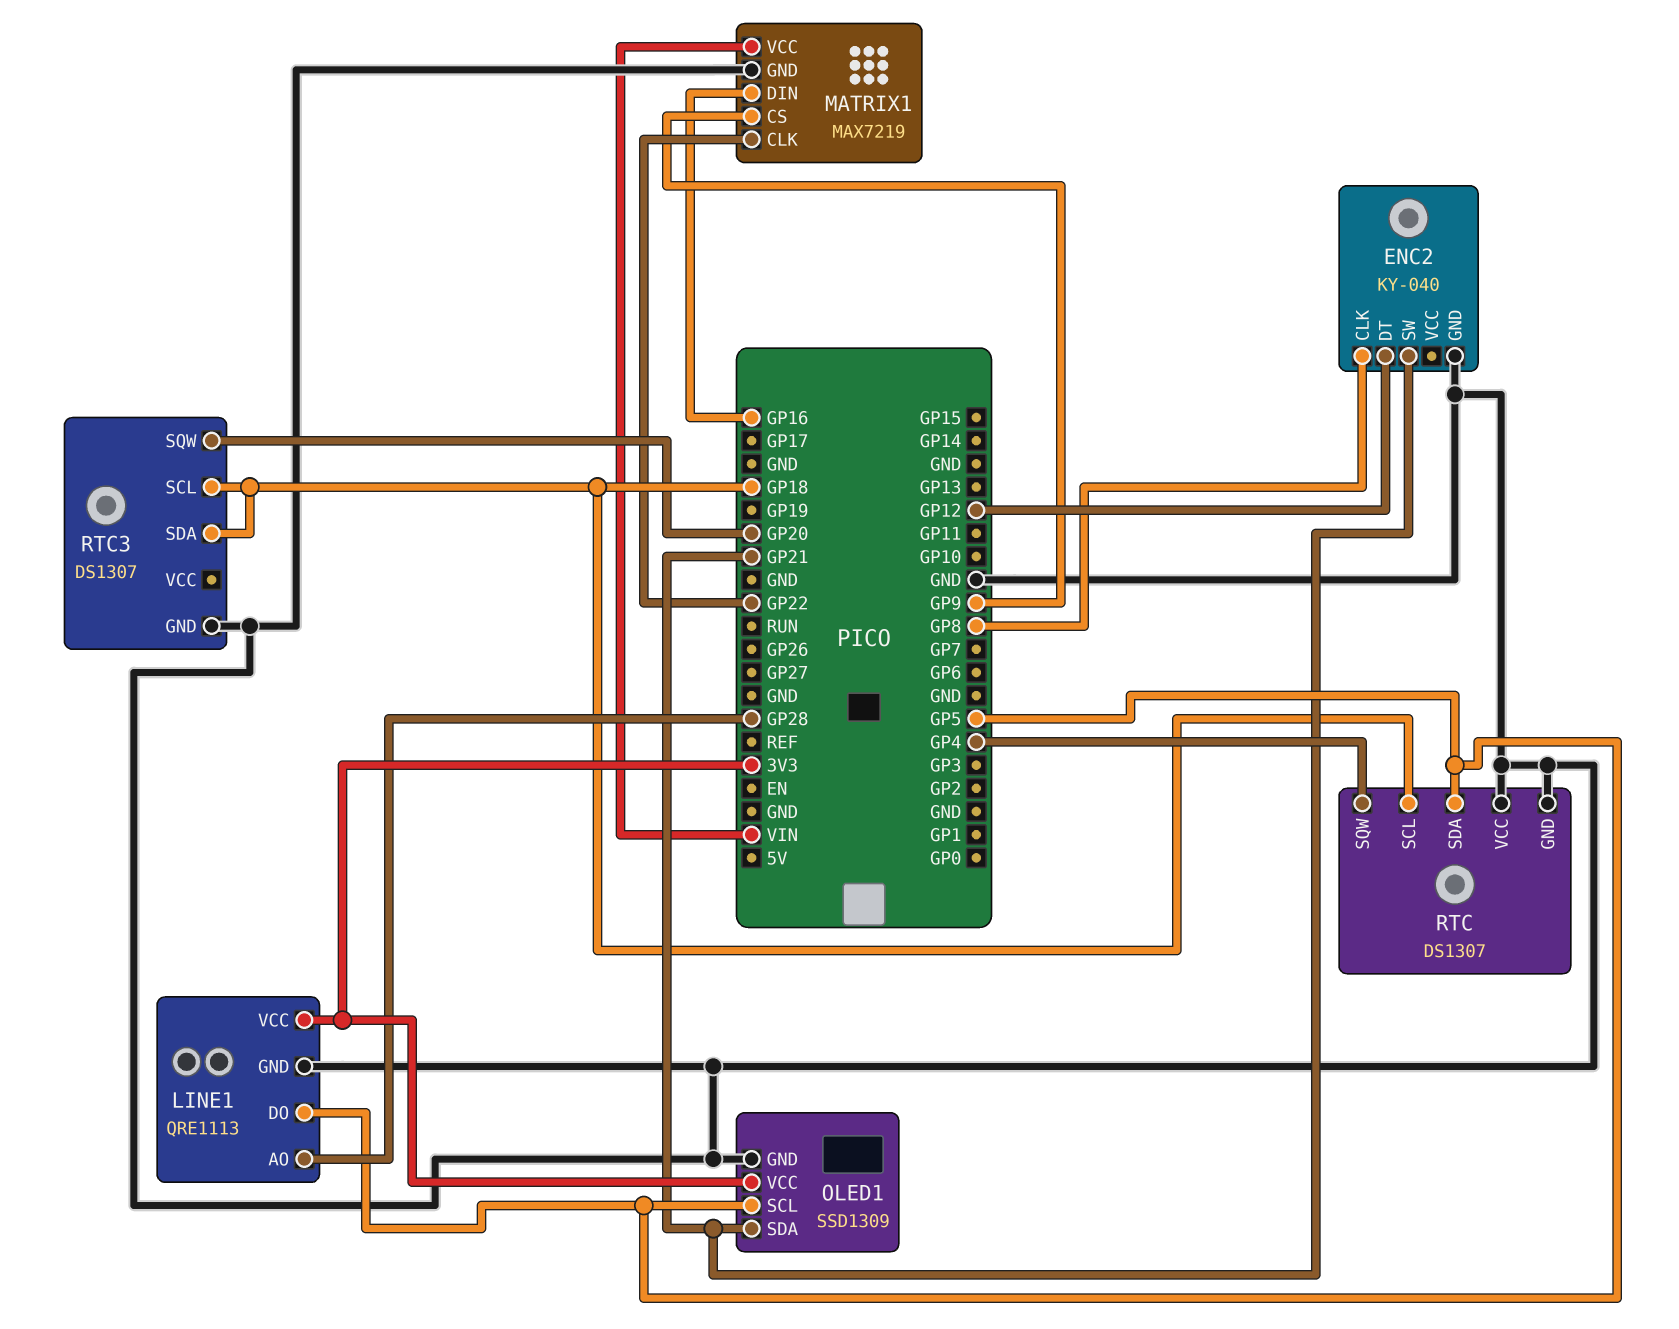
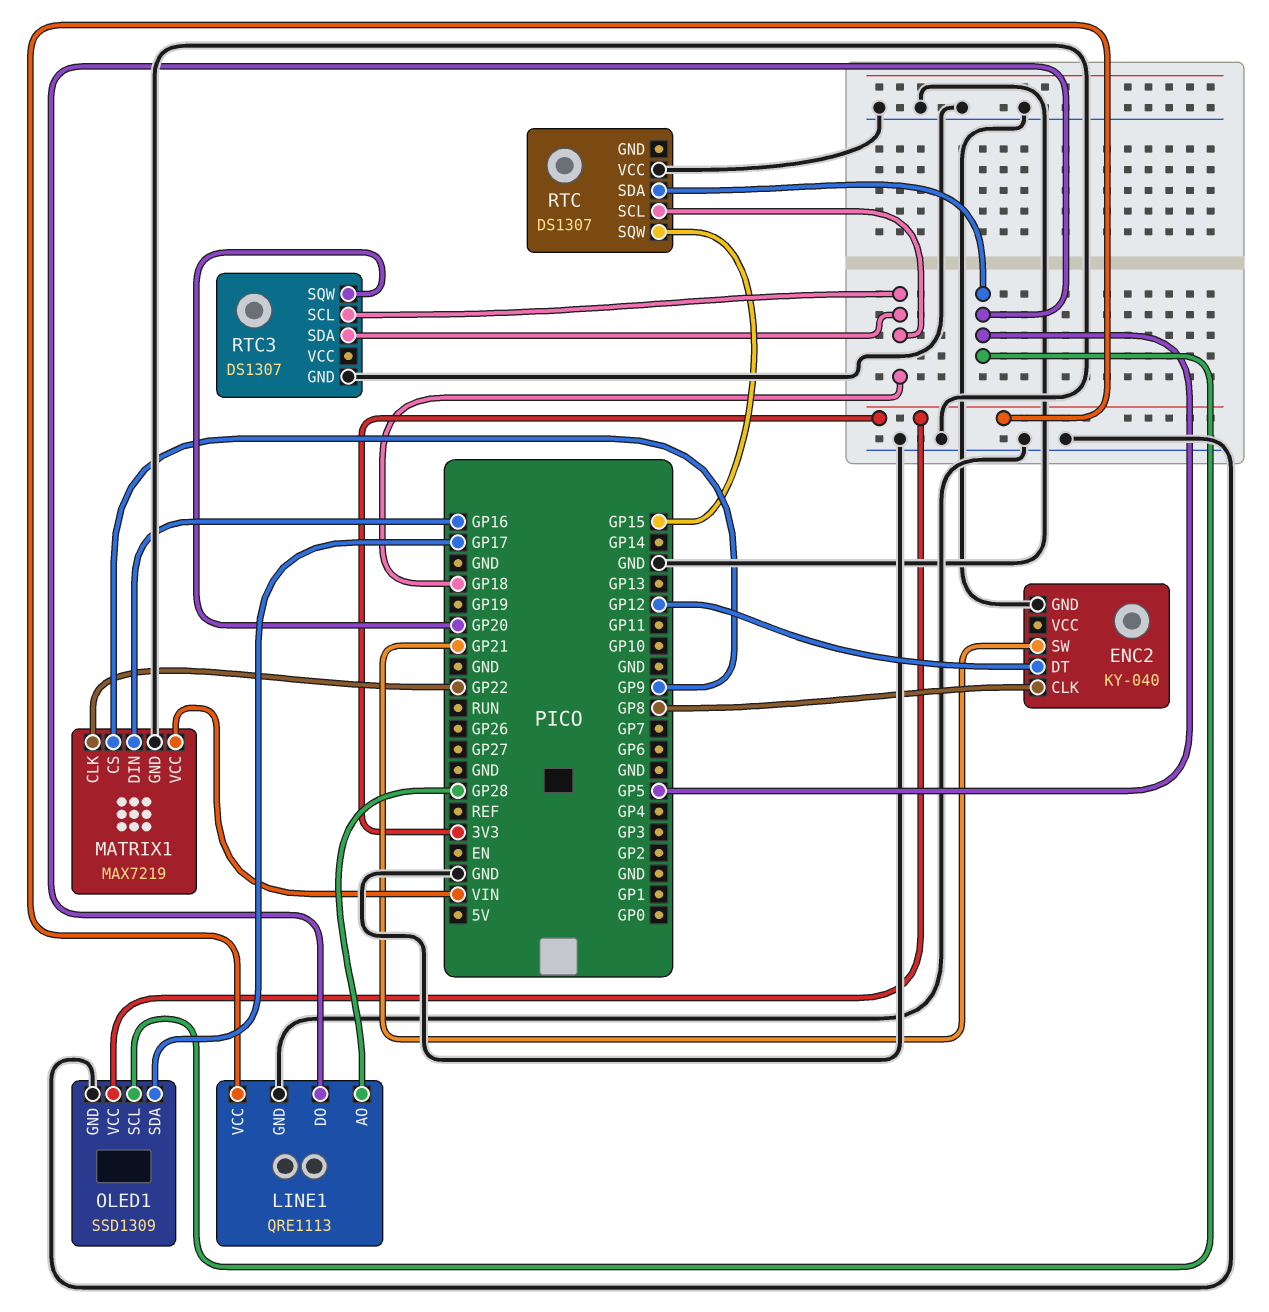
OLED1 pin SDA: GP21 -> GP17
RTC pin GND: GND -> none
RTC pin SQW: GP4 -> GP15

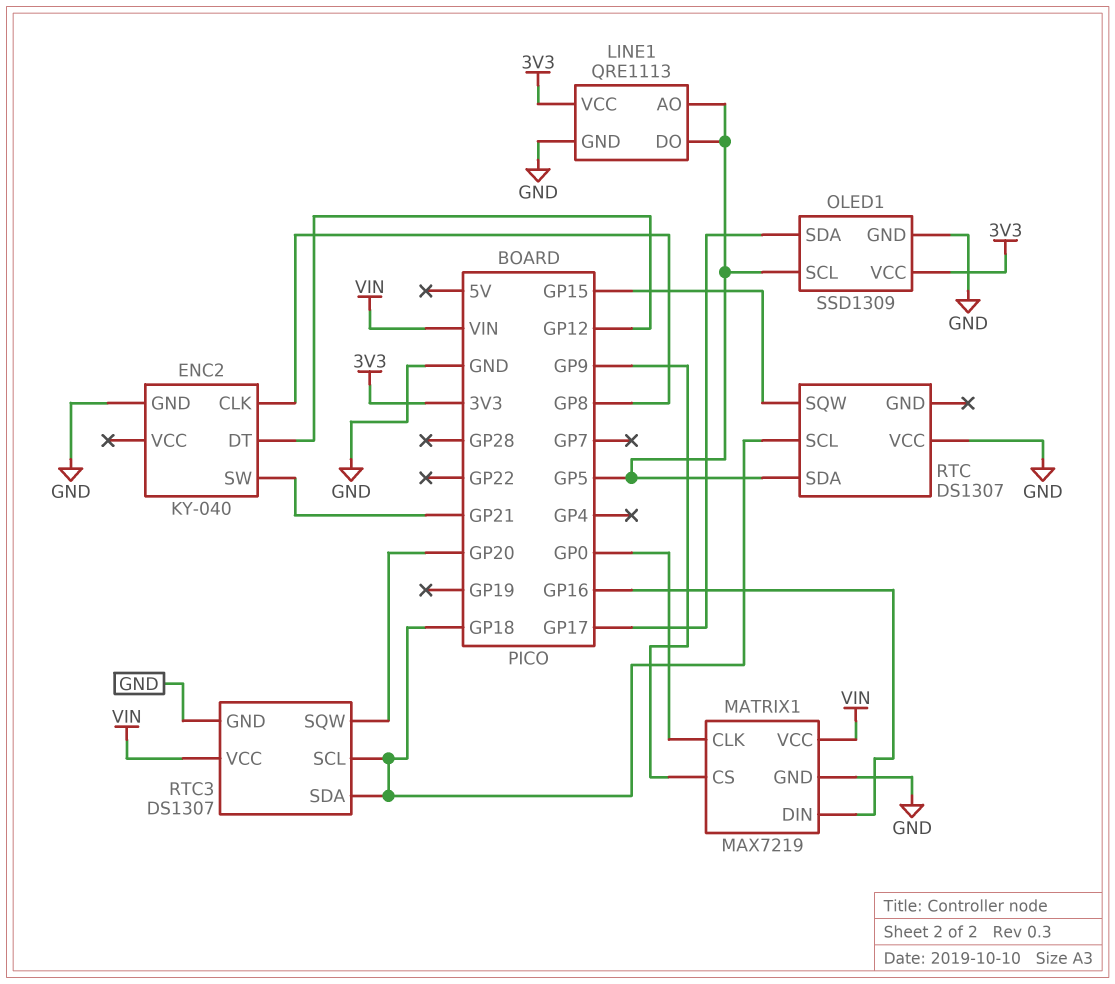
LINE1 pin AO: GP28 -> GP5
MATRIX1 pin CLK: GP22 -> GP0
RTC3 pin VCC: none -> VIN

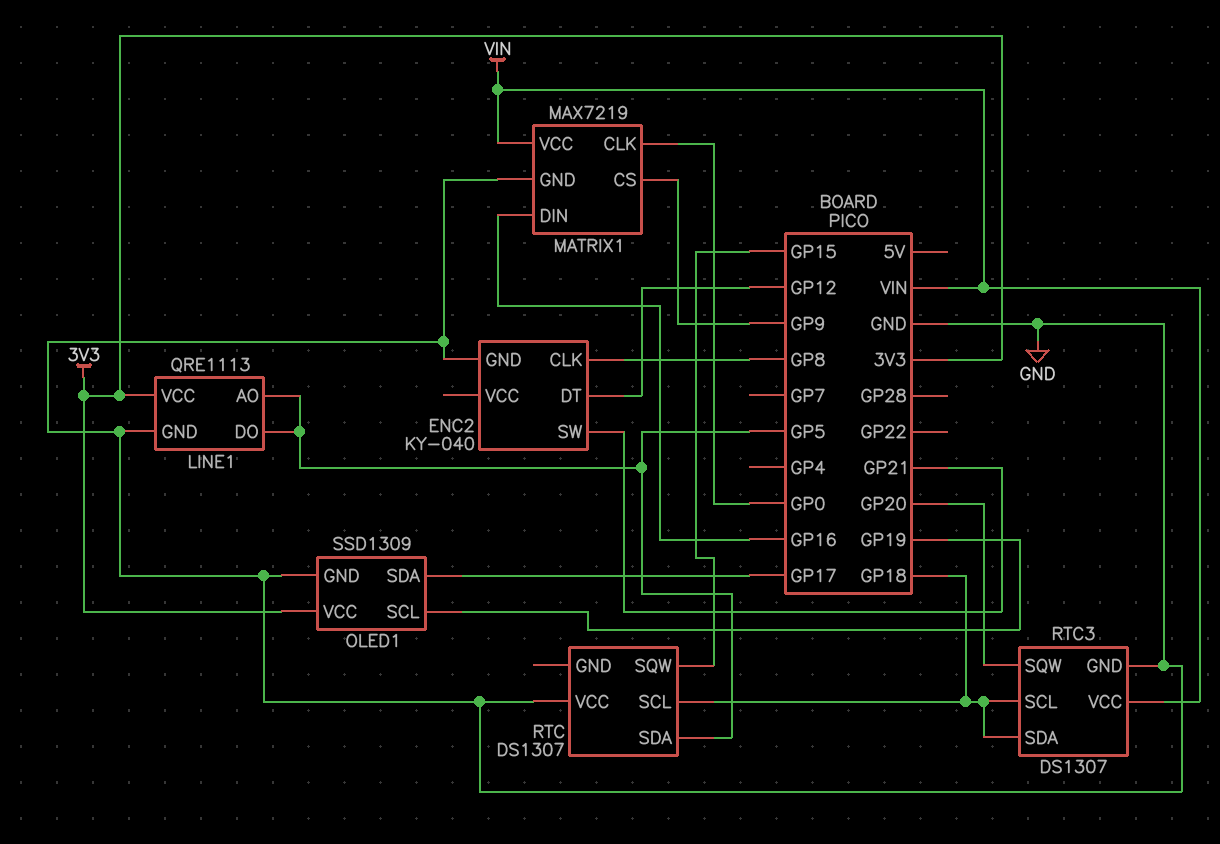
OLED1 pin SCL: GP5 -> GP19

